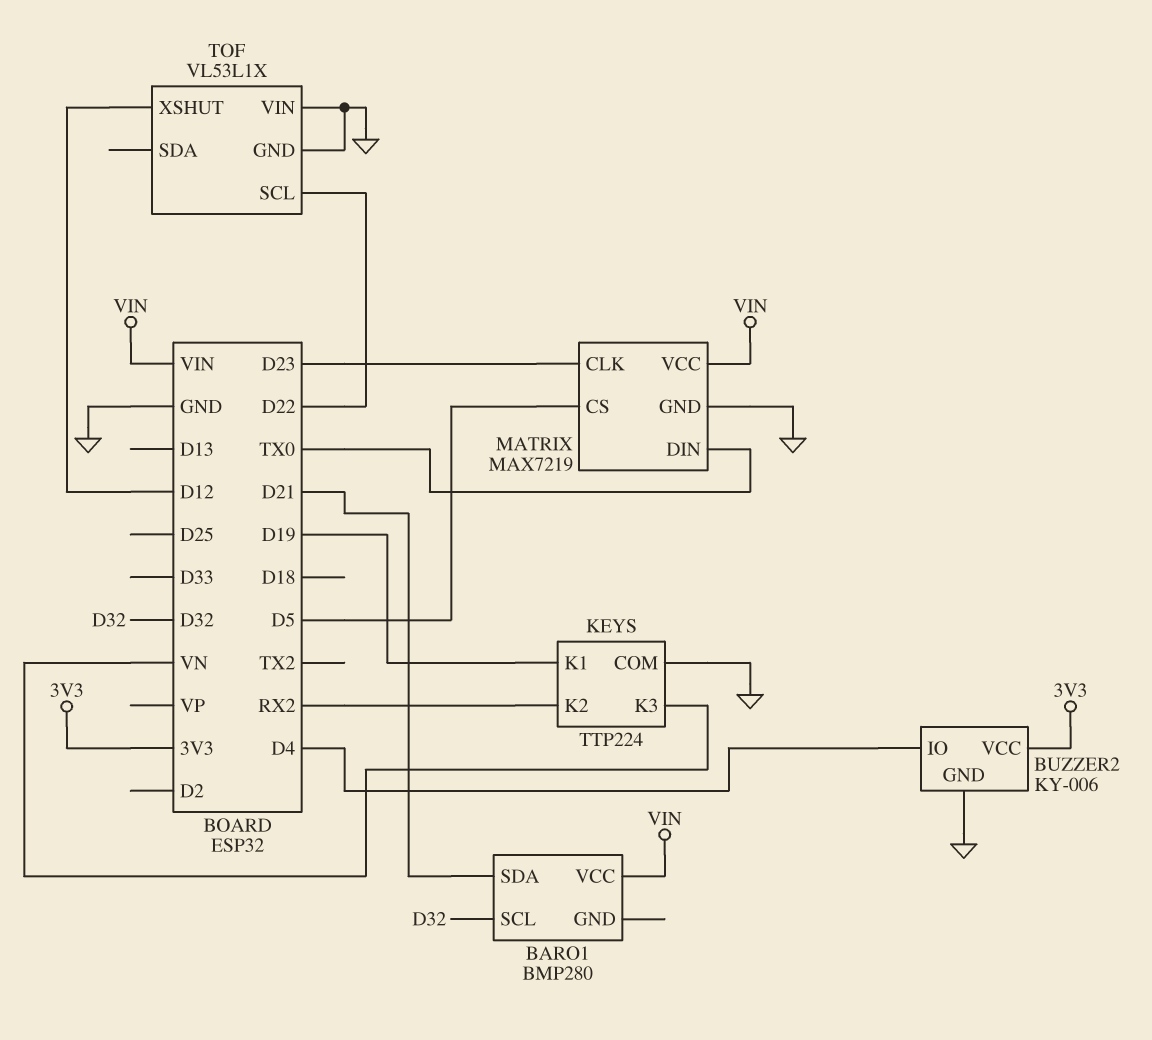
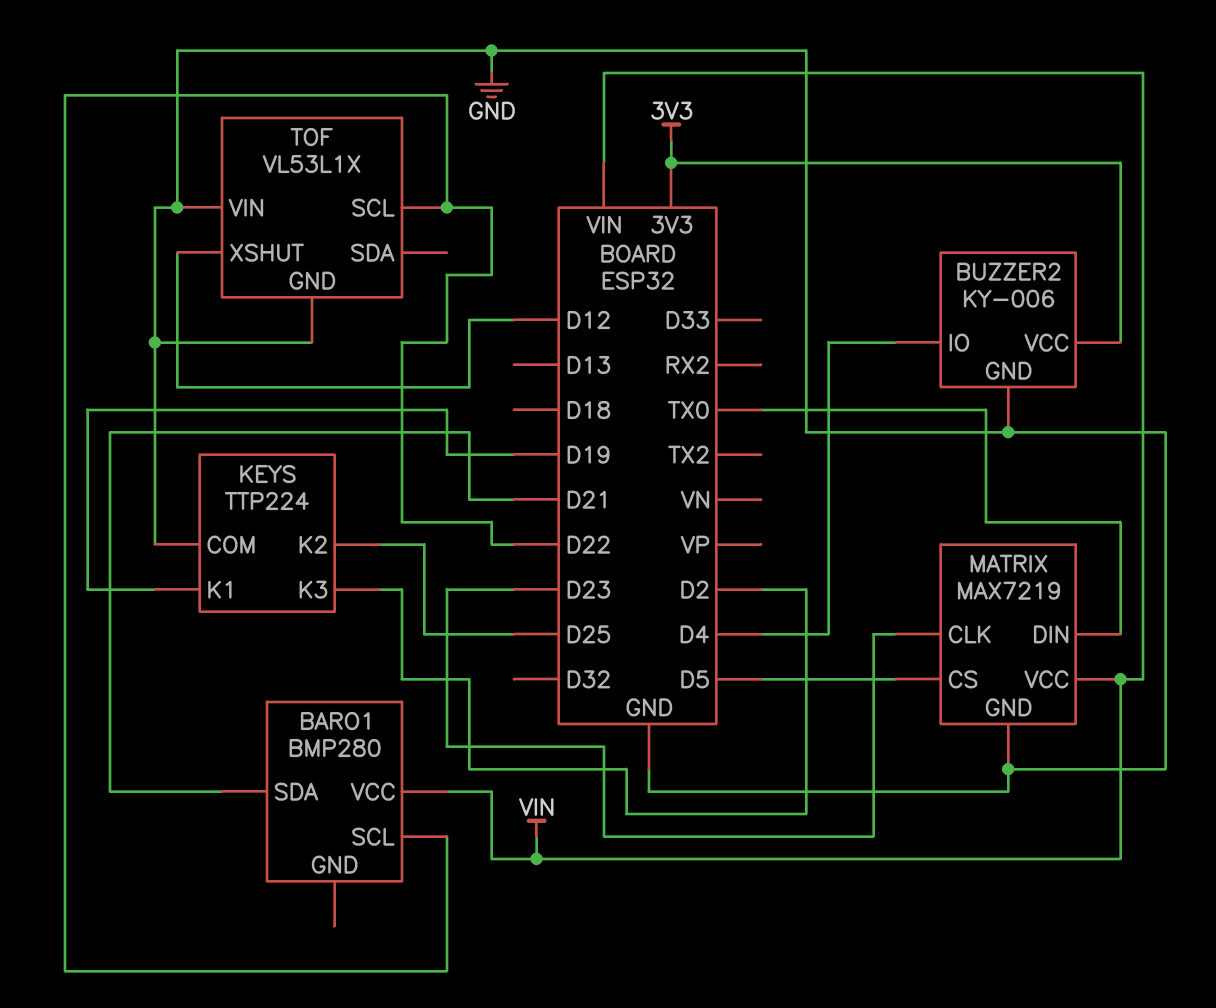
BARO1 pin SCL: D32 -> D22
KEYS pin K2: RX2 -> D25
KEYS pin K3: VN -> D2

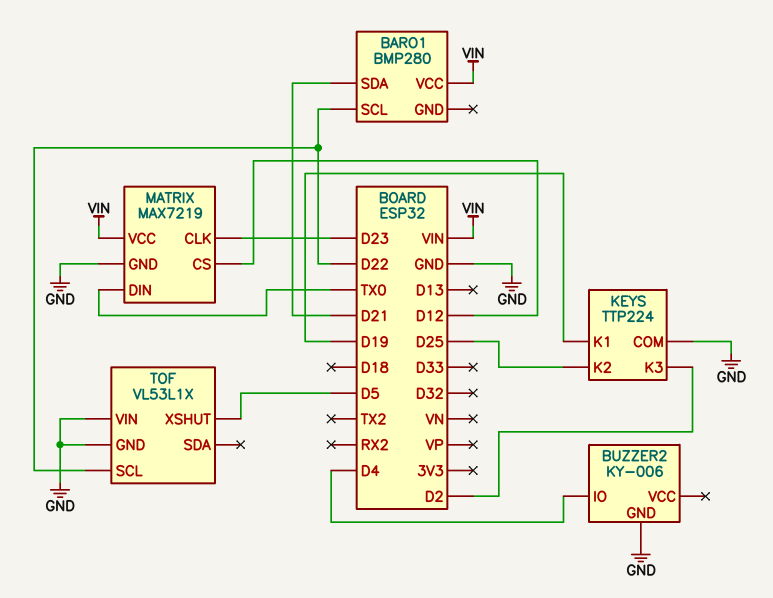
BUZZER2 pin VCC: 3V3 -> none
MATRIX pin CS: D5 -> D12
TOF pin XSHUT: D12 -> D5

